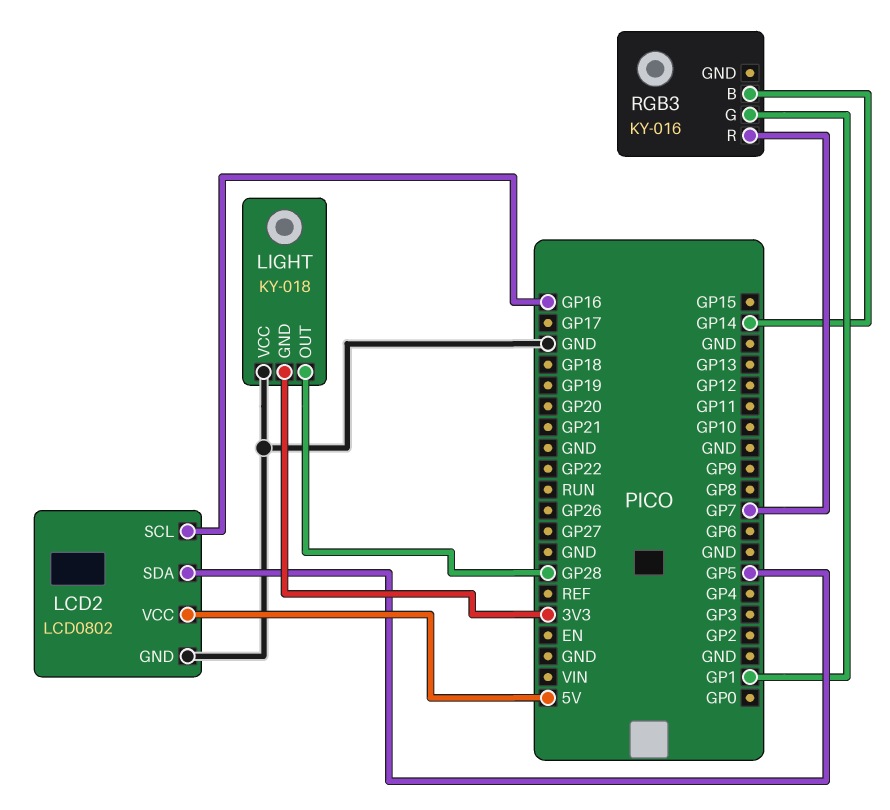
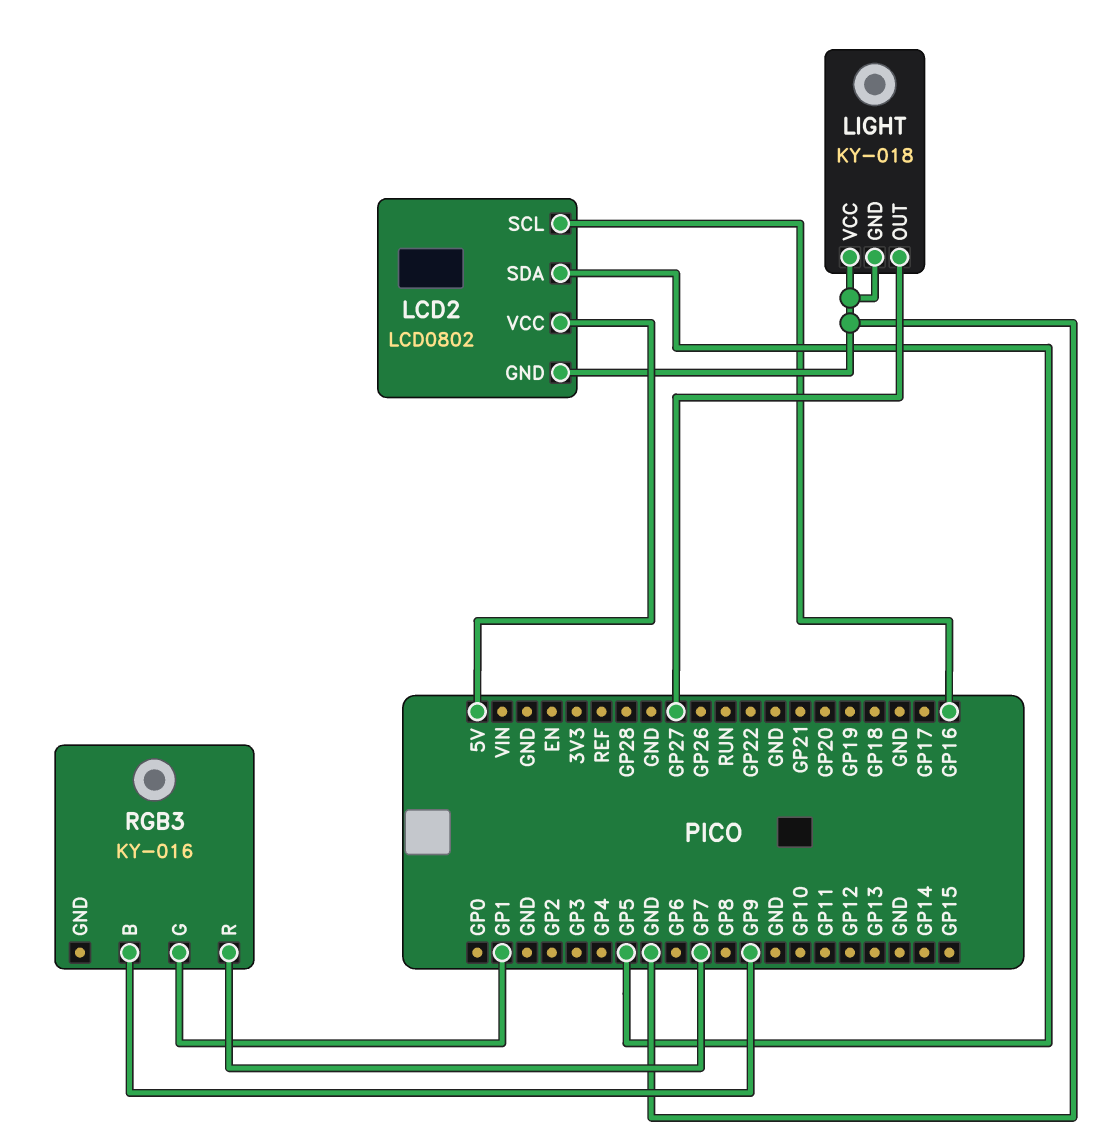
LIGHT pin GND: 3V3 -> GND
LIGHT pin OUT: GP28 -> GP27
RGB3 pin B: GP14 -> GP9

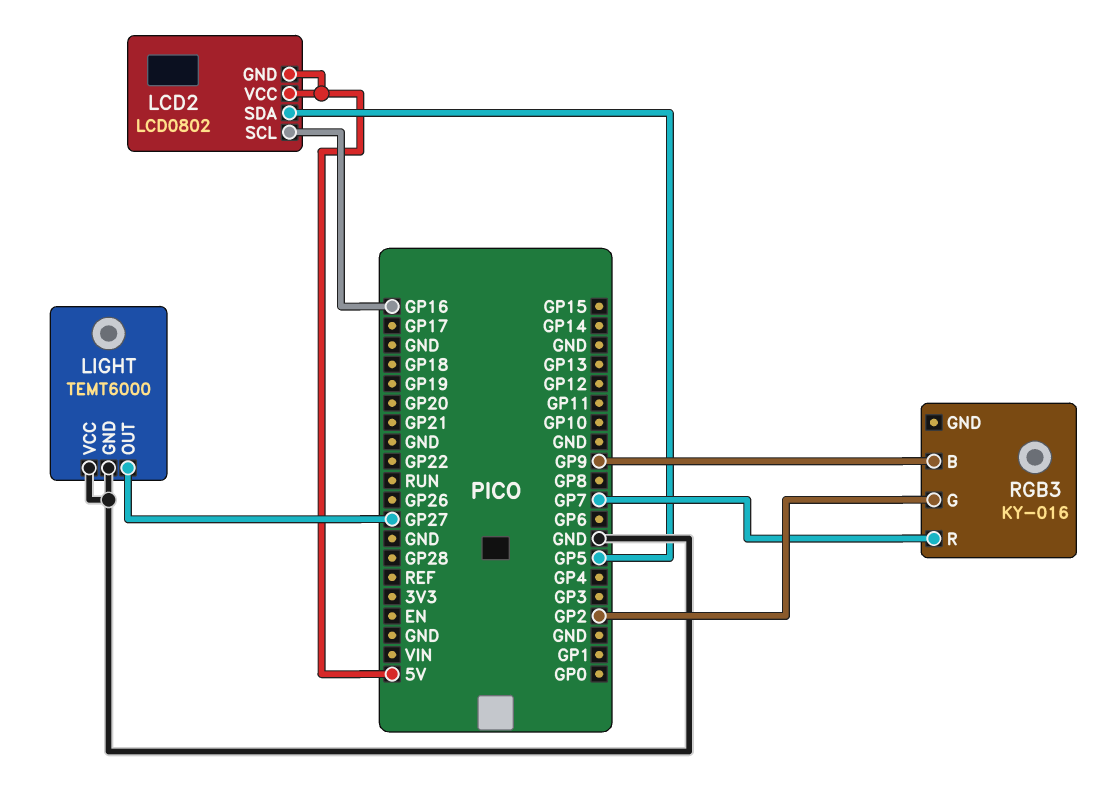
LCD2 pin GND: GND -> 5V
LIGHT: KY-018 -> TEMT6000
RGB3 pin G: GP1 -> GP2

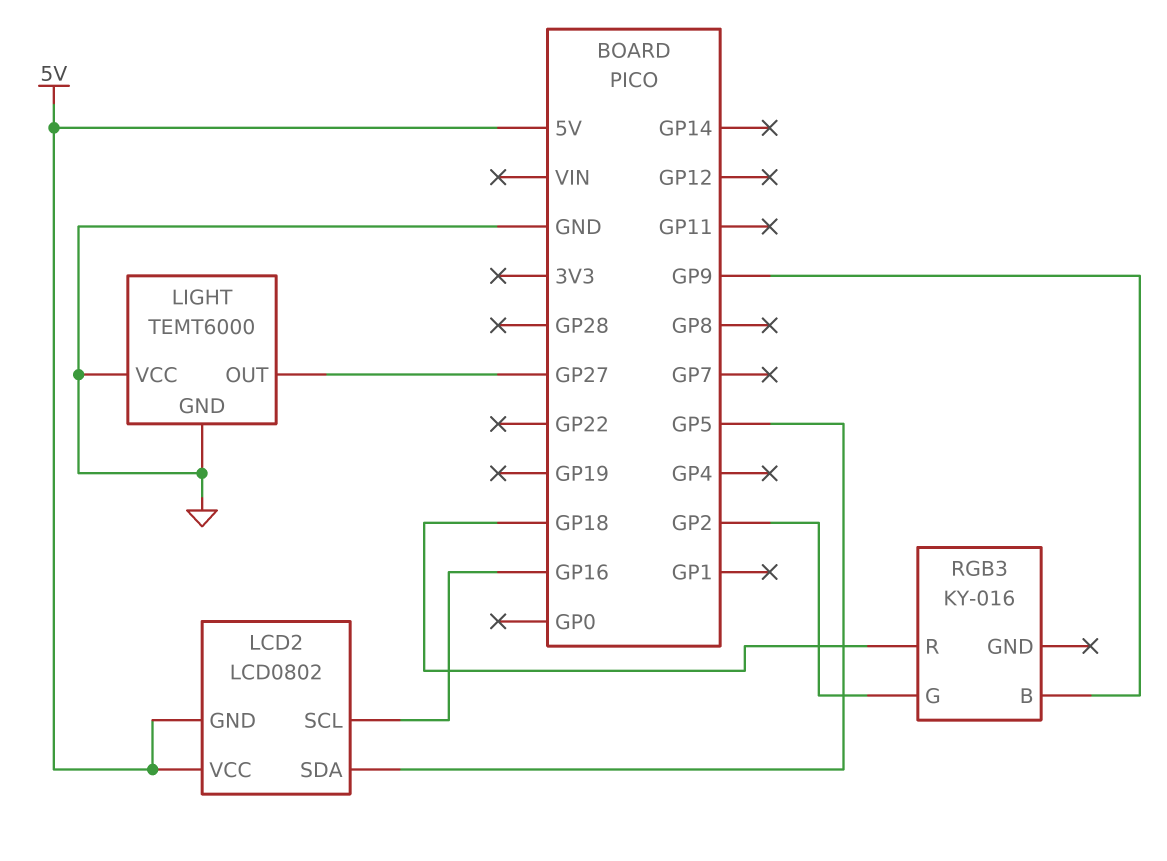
RGB3 pin R: GP7 -> GP18

